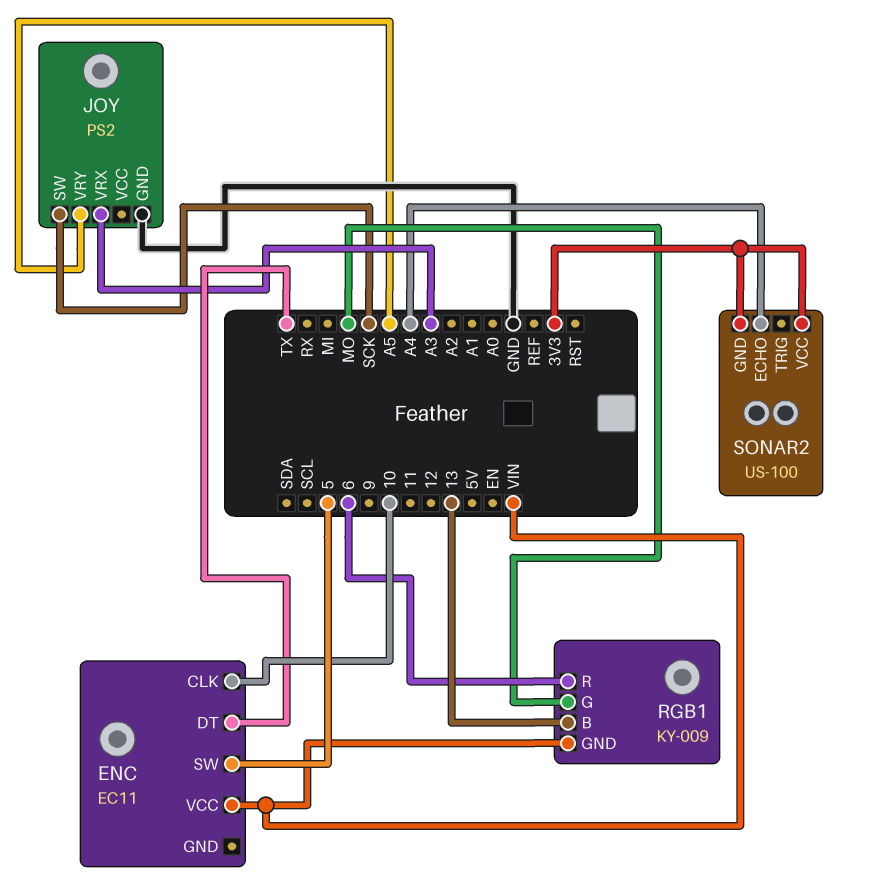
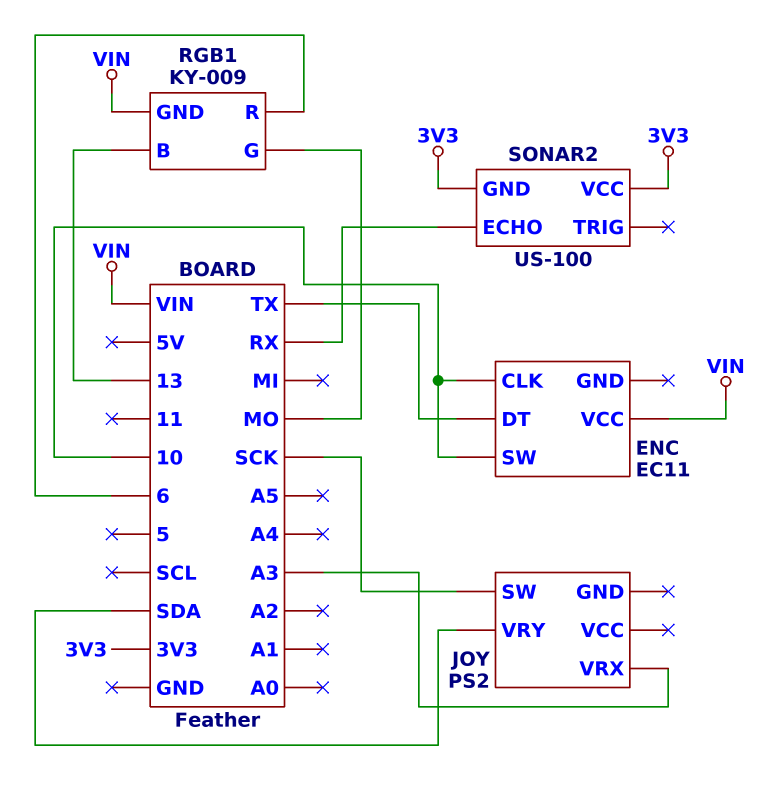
ENC pin SW: 5 -> 10
JOY pin GND: GND -> none
JOY pin VRY: A5 -> SDA
SONAR2 pin ECHO: A4 -> RX

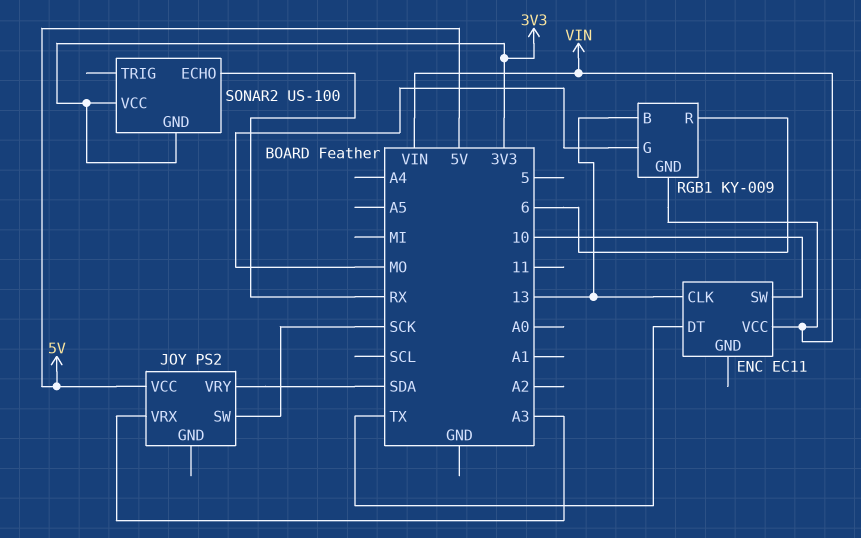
ENC pin CLK: 10 -> 13
JOY pin VCC: none -> 5V

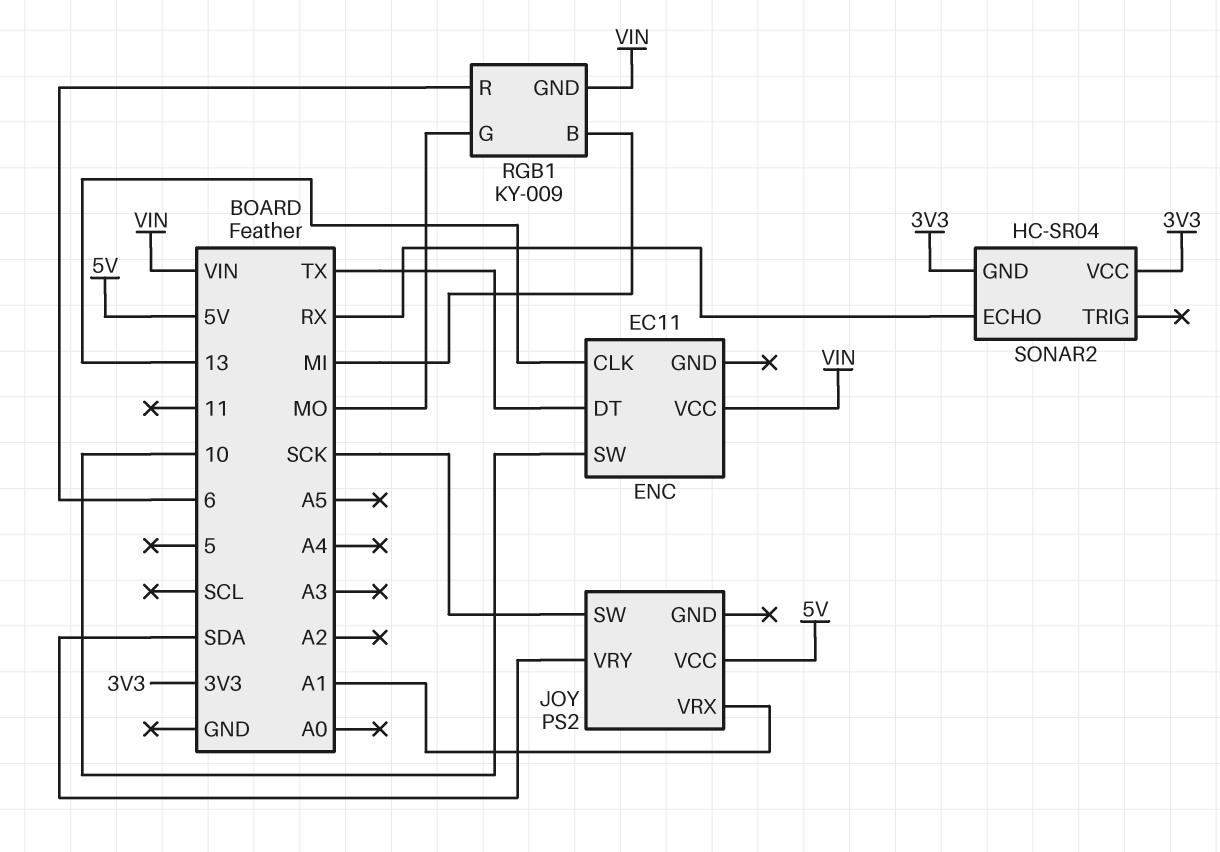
JOY pin VRX: A3 -> A1
RGB1 pin B: 13 -> MI
SONAR2: US-100 -> HC-SR04

